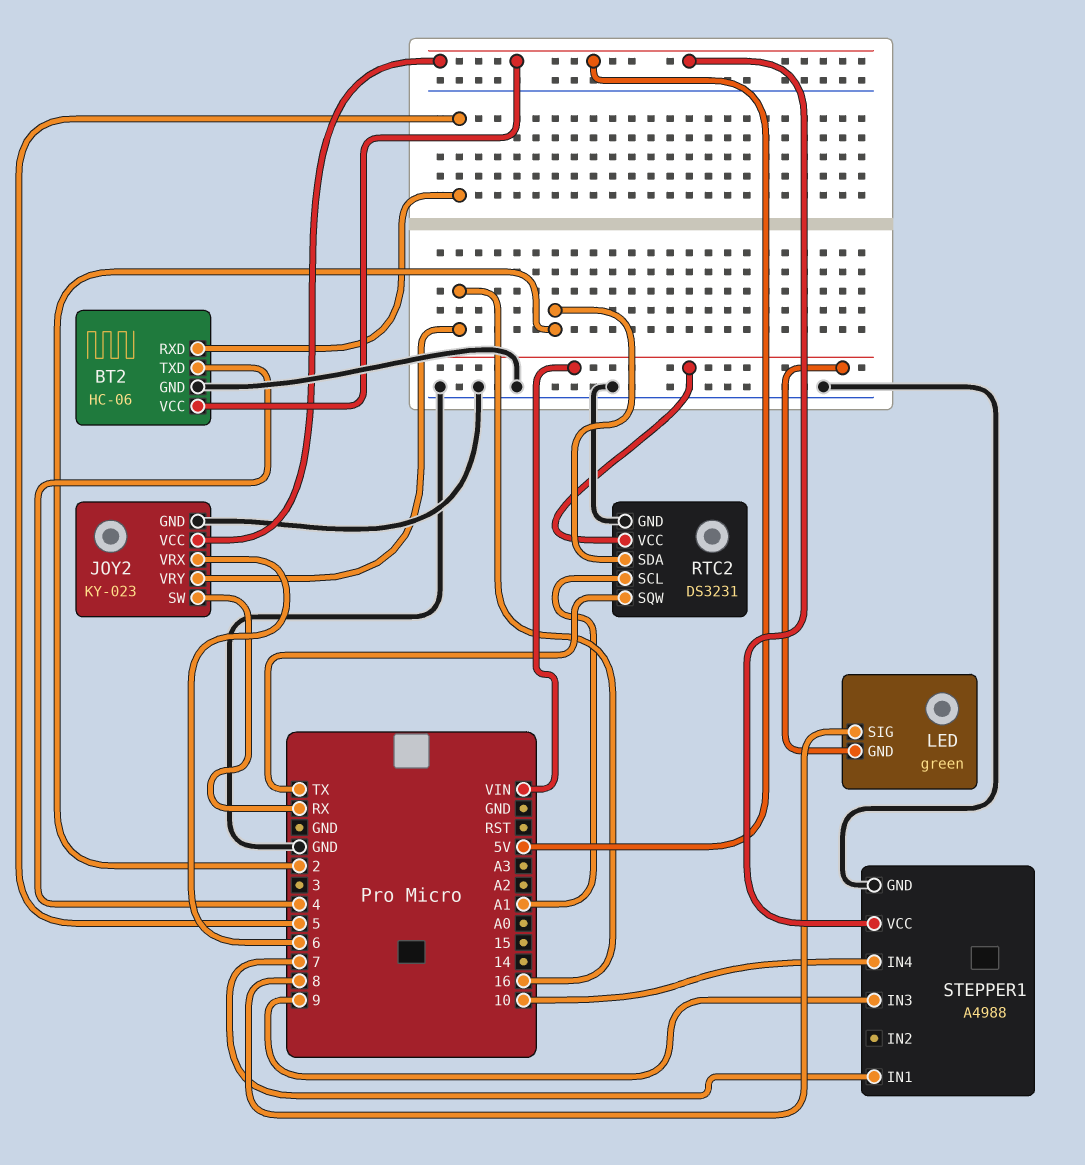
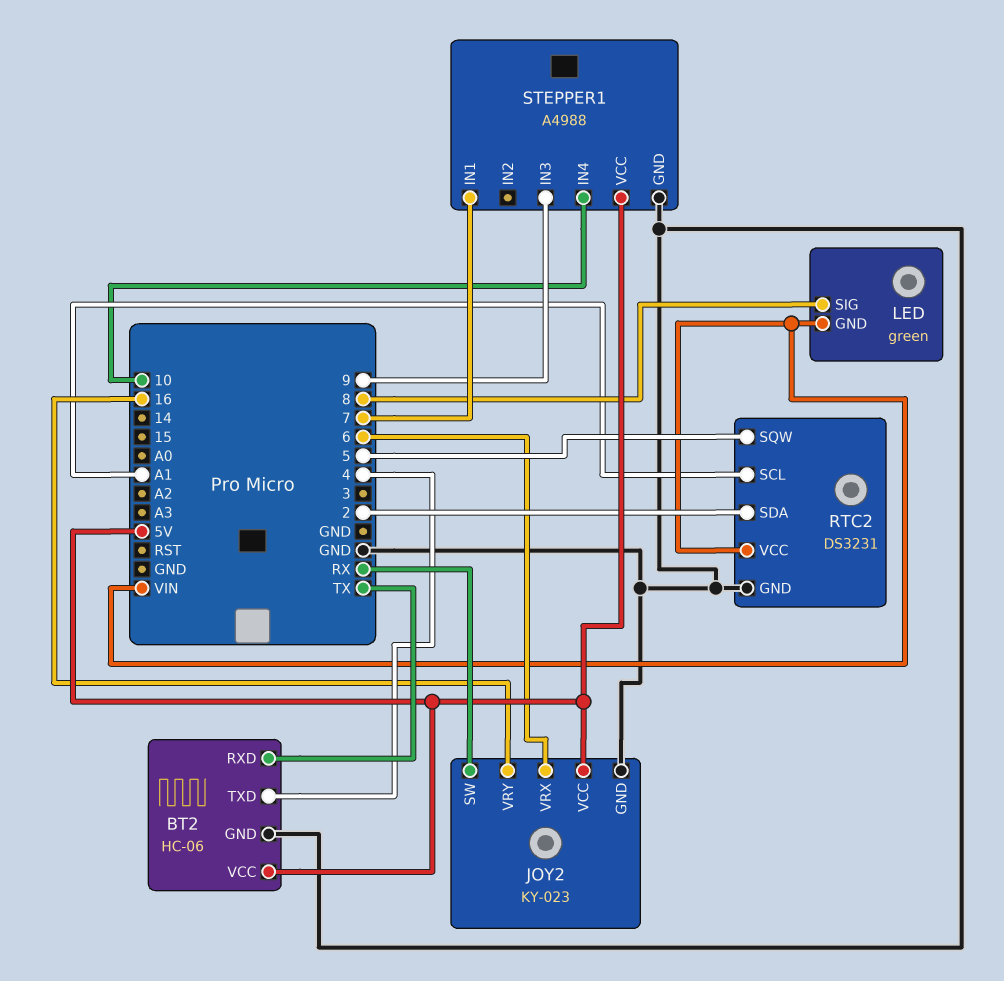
BT2 pin RXD: 5 -> TX
RTC2 pin SQW: TX -> 5

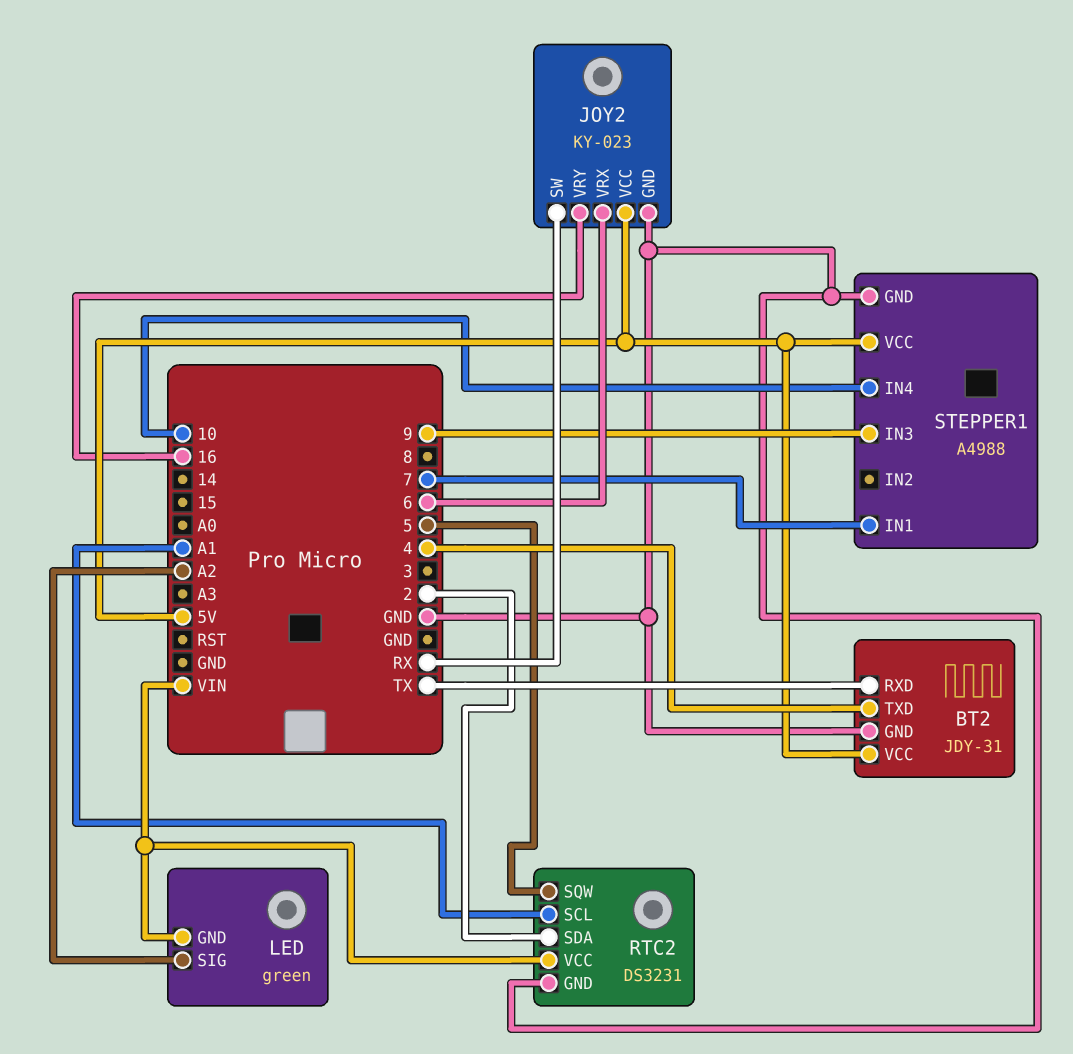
BT2: HC-06 -> JDY-31
LED pin SIG: 8 -> A2

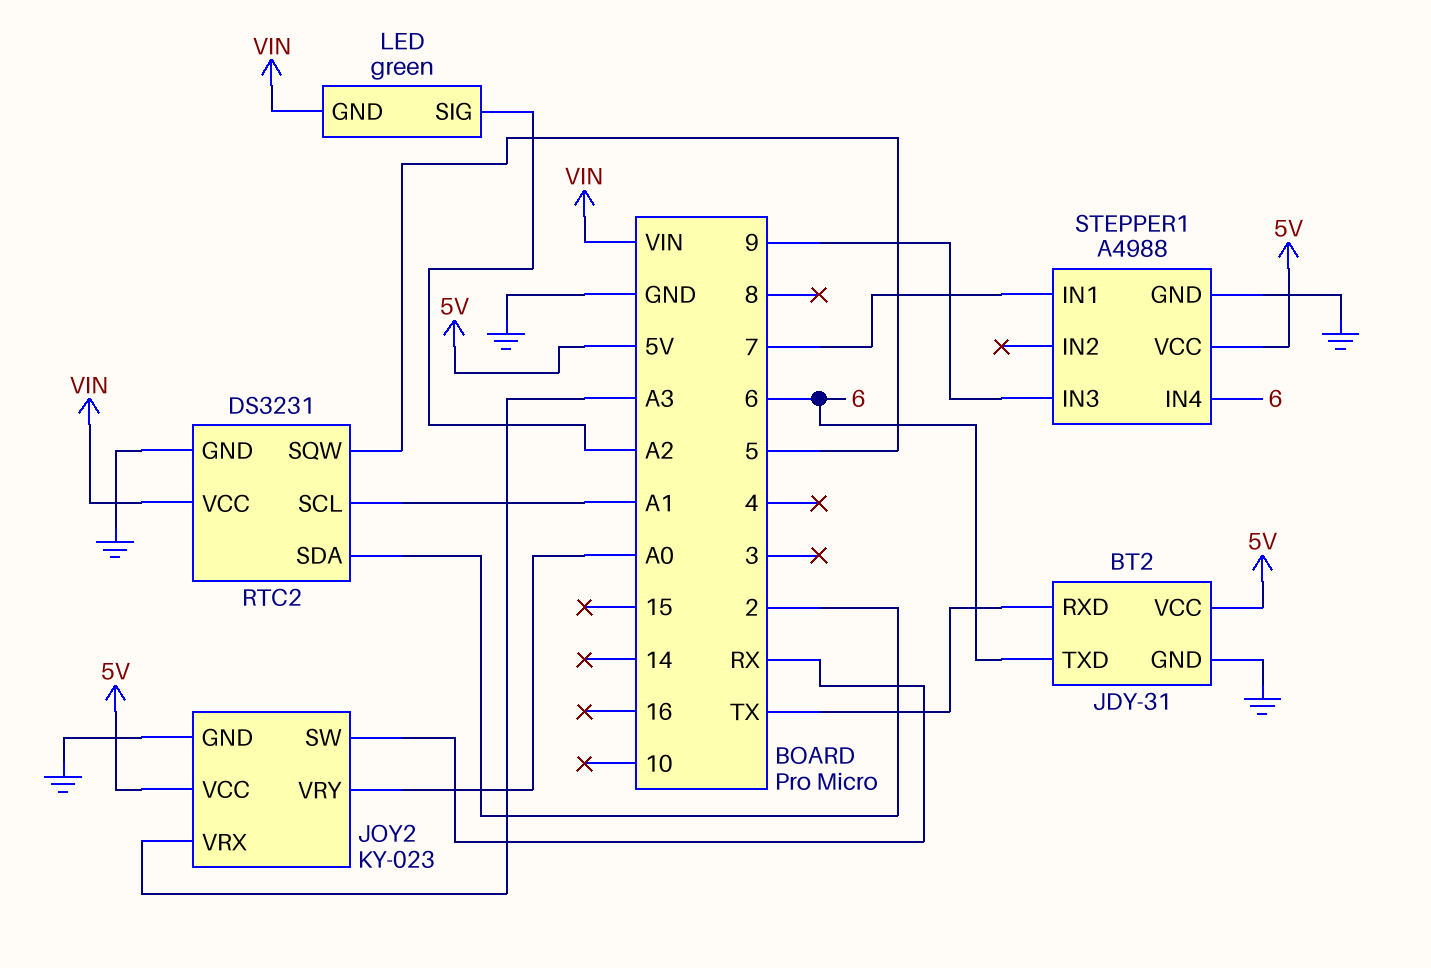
BT2 pin TXD: 4 -> 6
JOY2 pin VRX: 6 -> A3
JOY2 pin VRY: 16 -> A0
STEPPER1 pin IN4: 10 -> 6

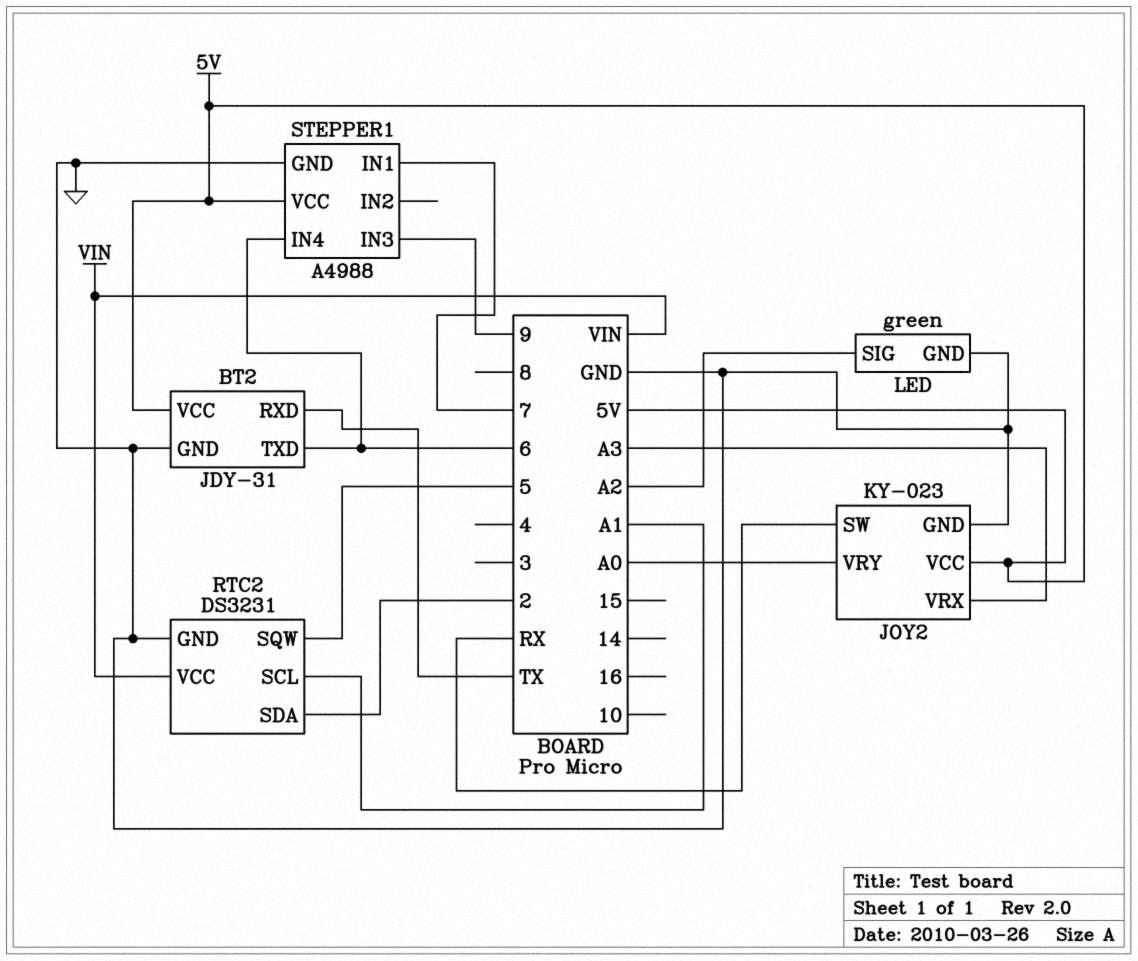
LED pin GND: VIN -> GND

